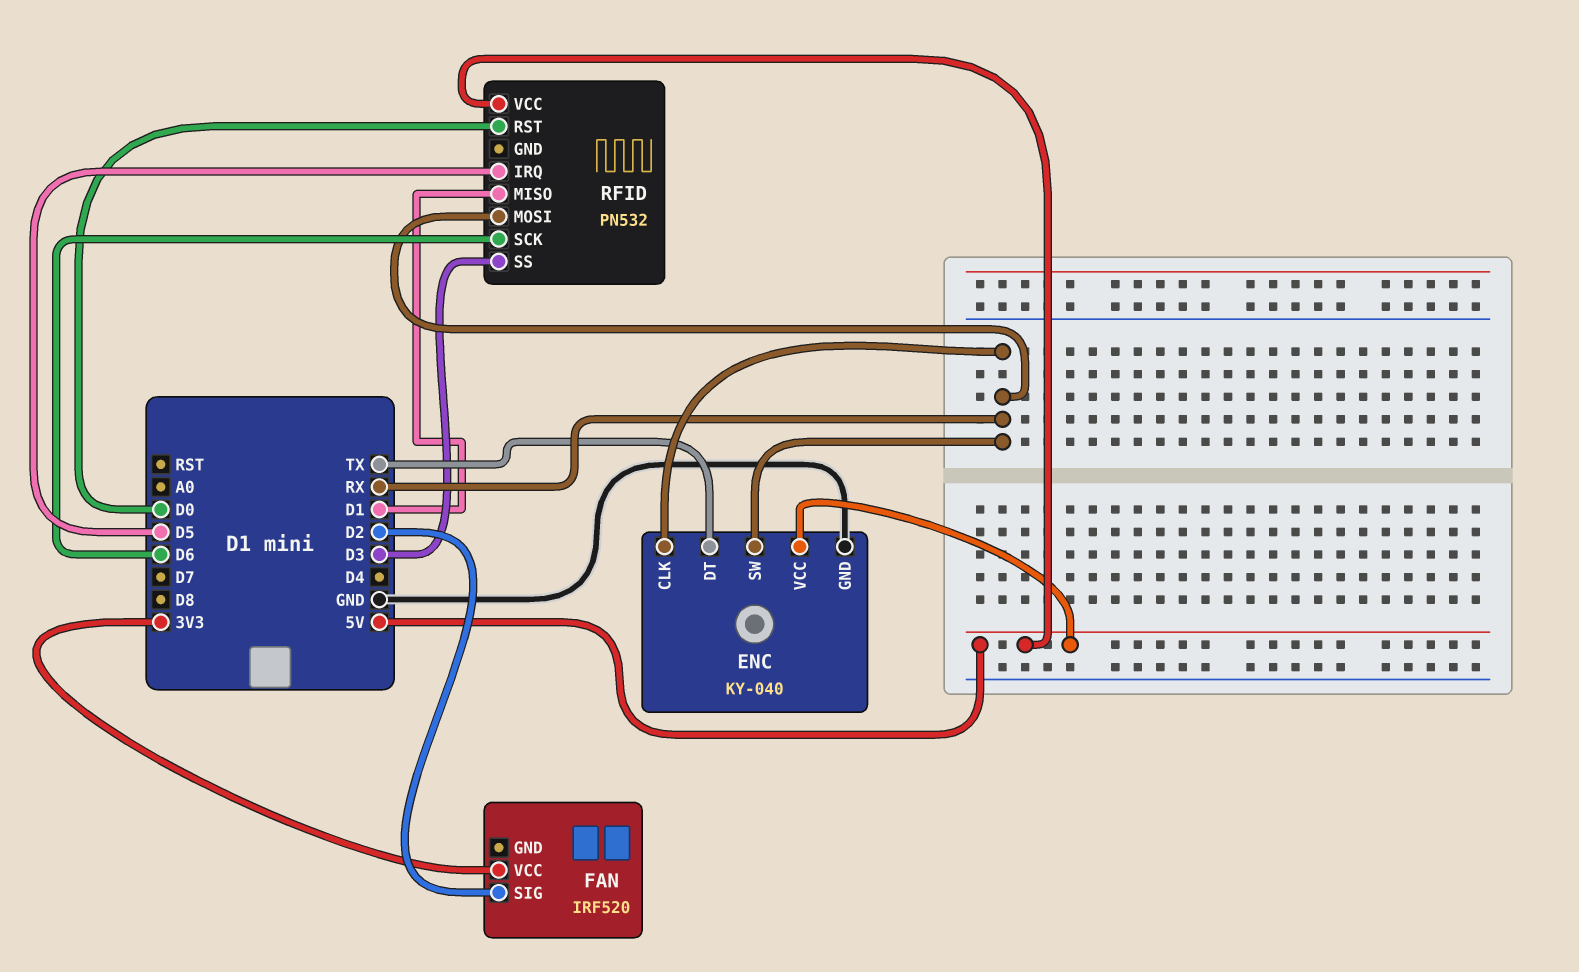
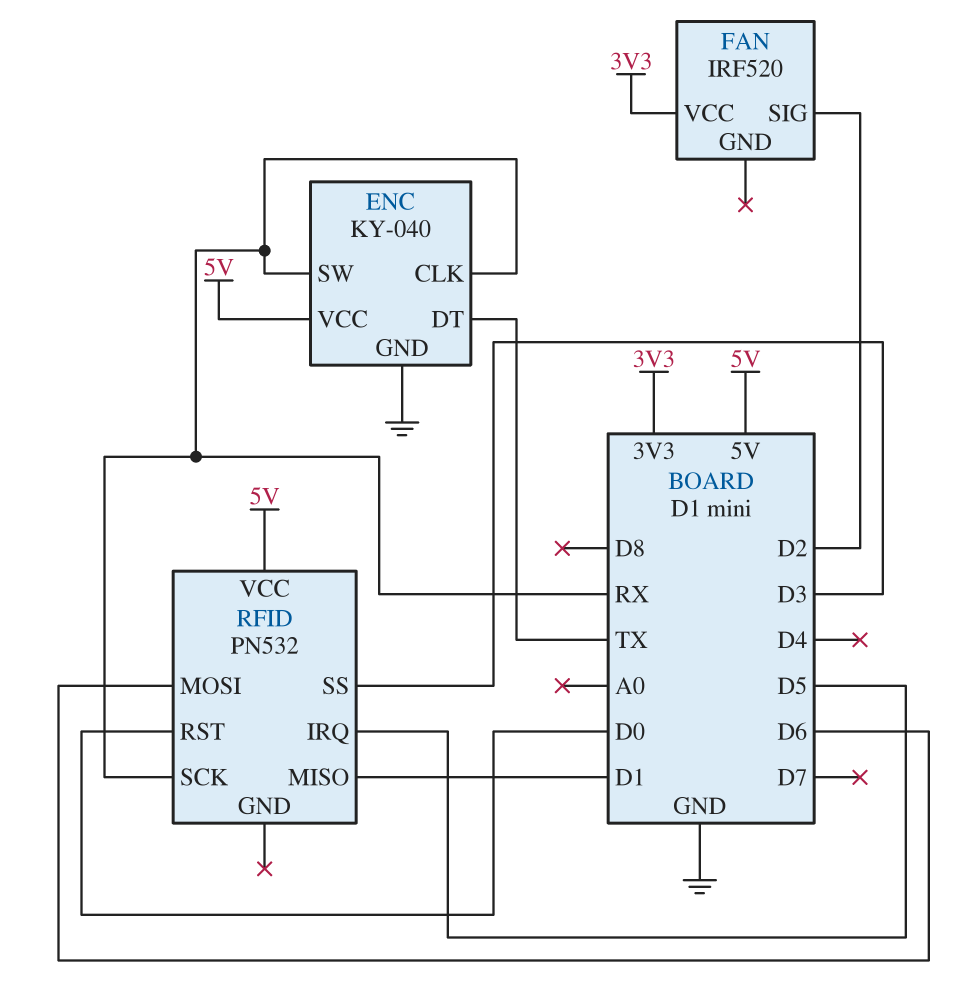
RFID pin MOSI: RX -> D6
RFID pin SCK: D6 -> RX

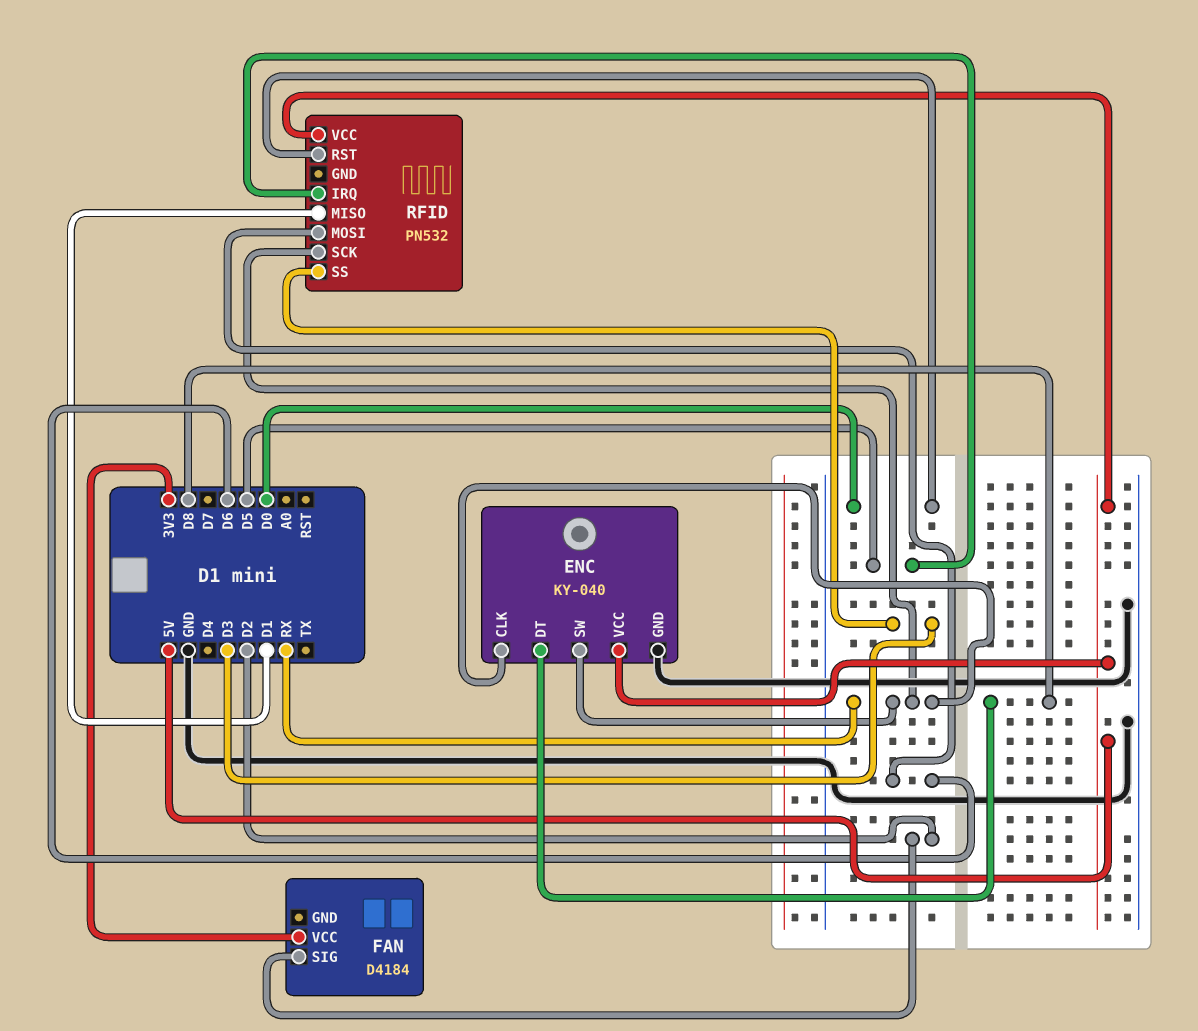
ENC pin DT: TX -> D8
FAN: IRF520 -> D4184

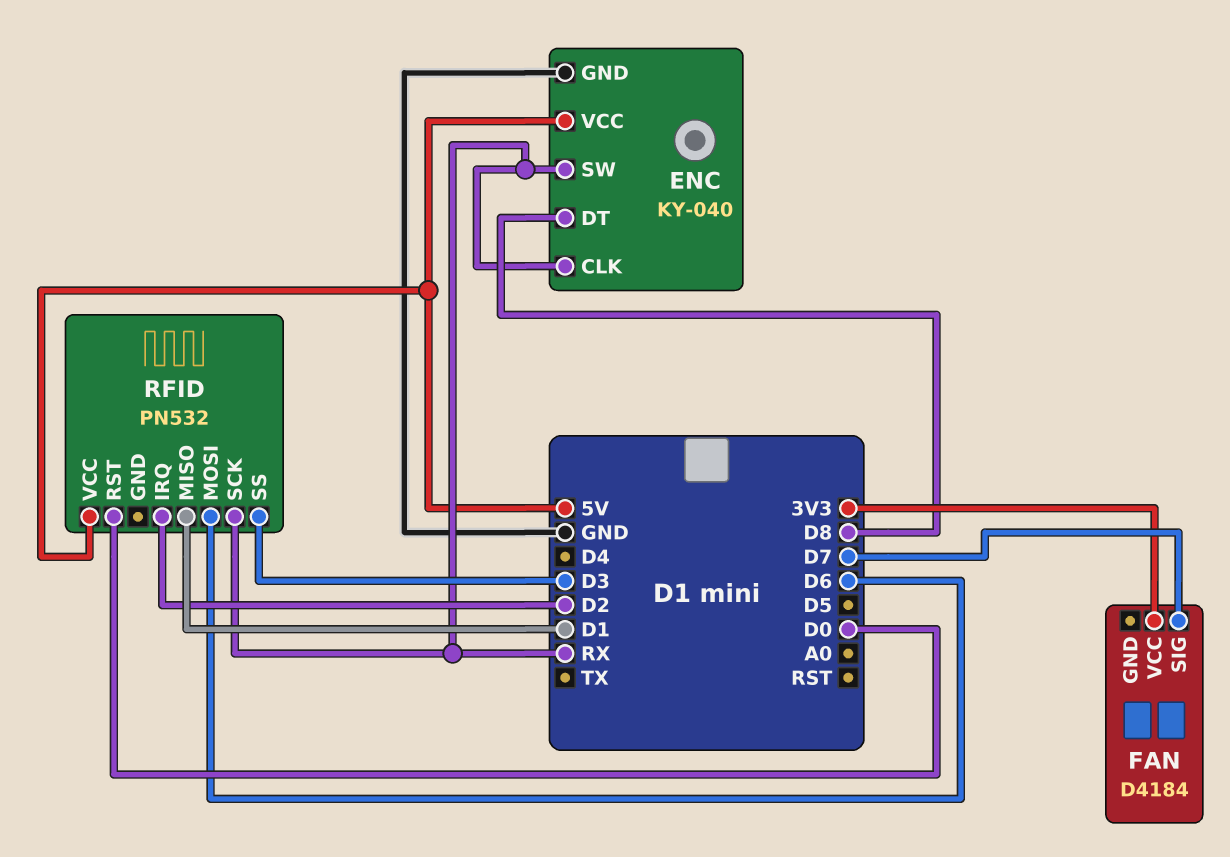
FAN pin SIG: D2 -> D7
RFID pin IRQ: D5 -> D2

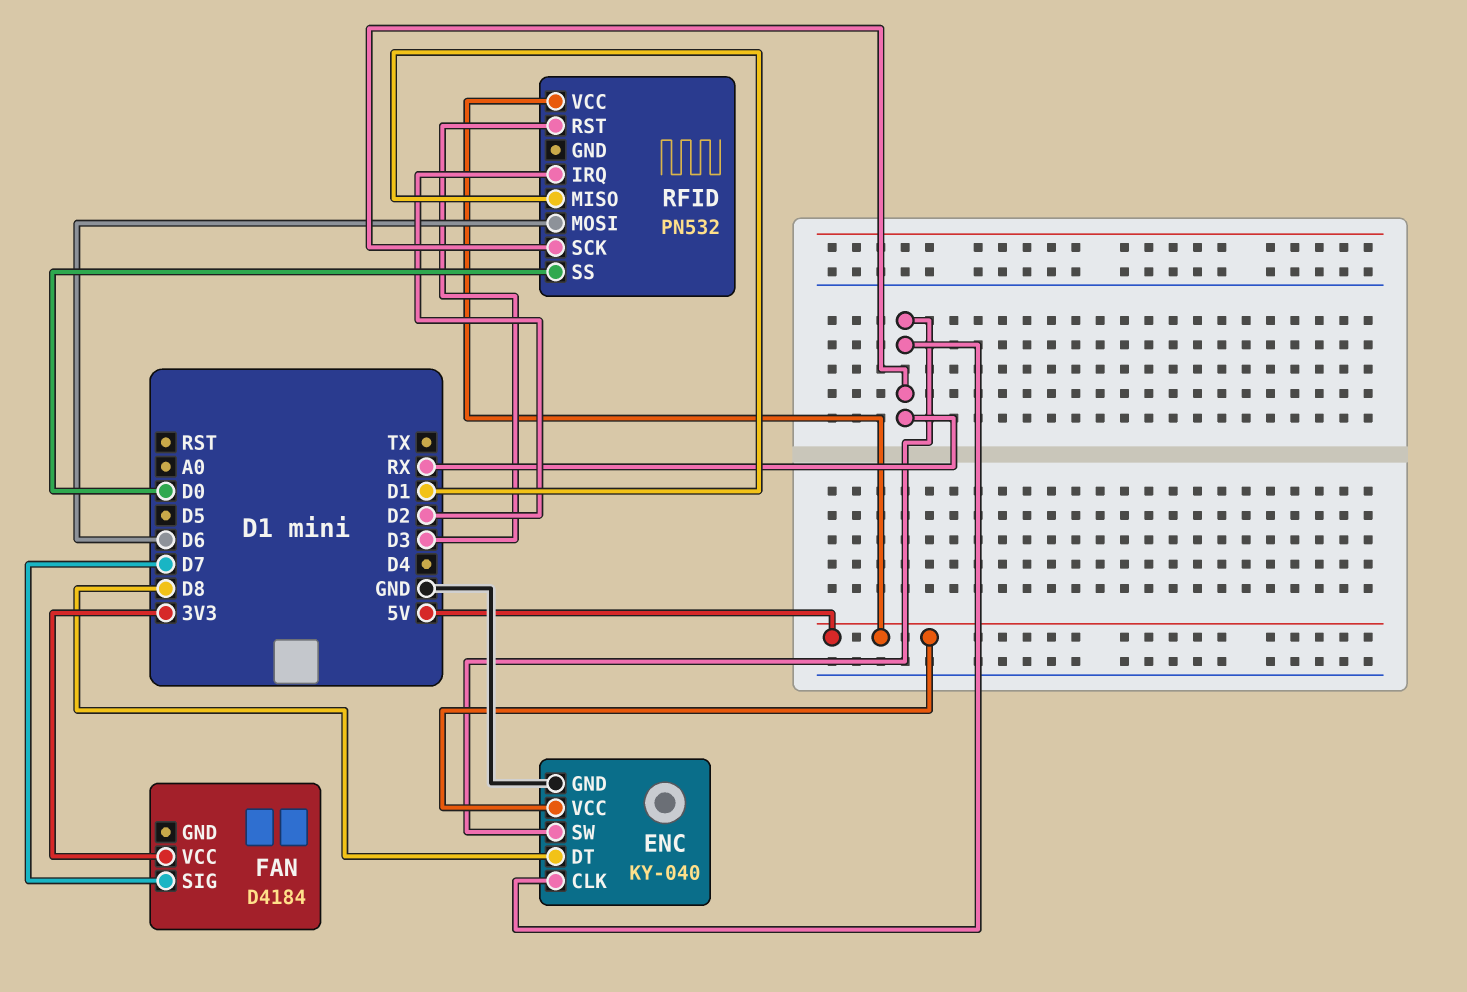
RFID pin RST: D0 -> D3
RFID pin SS: D3 -> D0

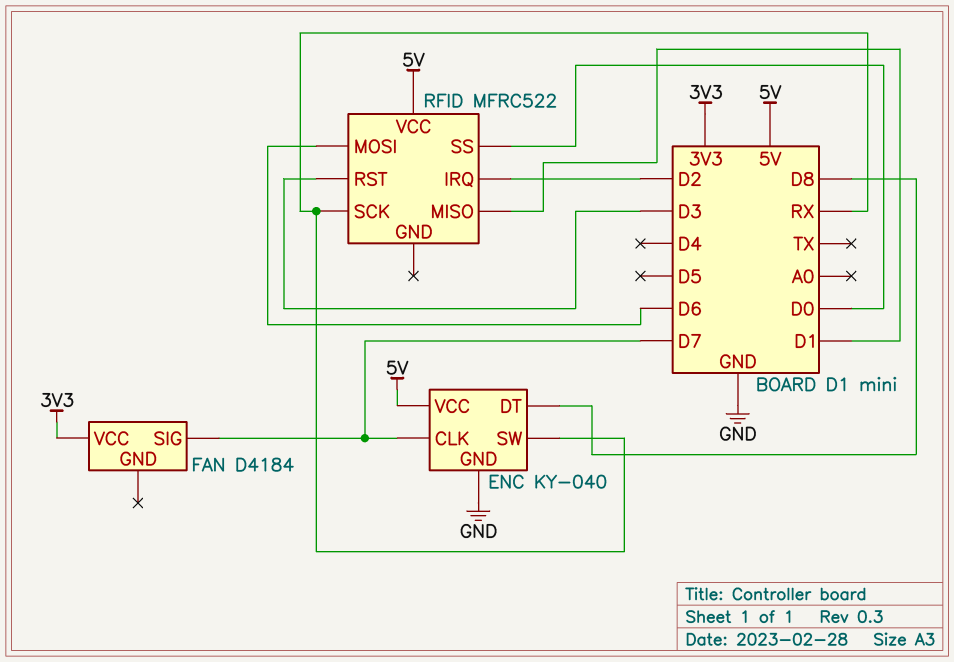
ENC pin CLK: RX -> D7
RFID: PN532 -> MFRC522

